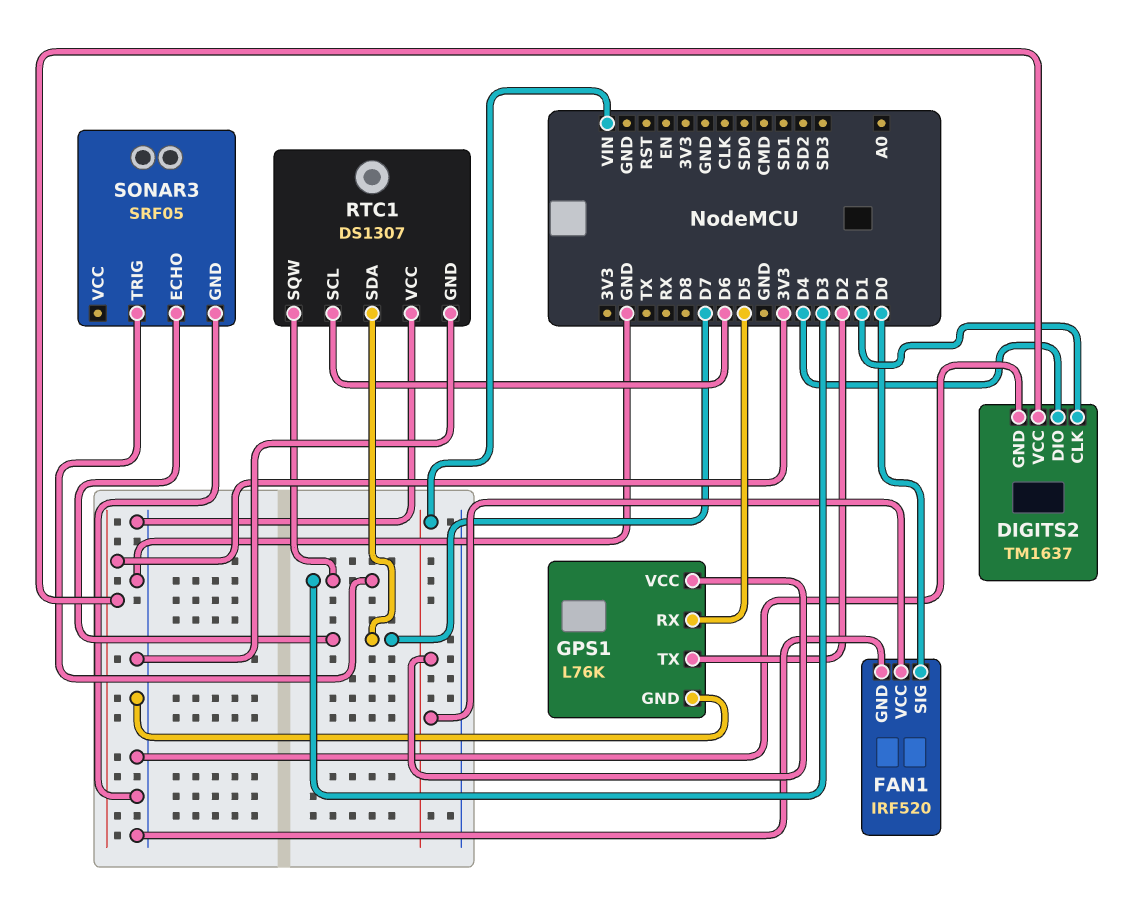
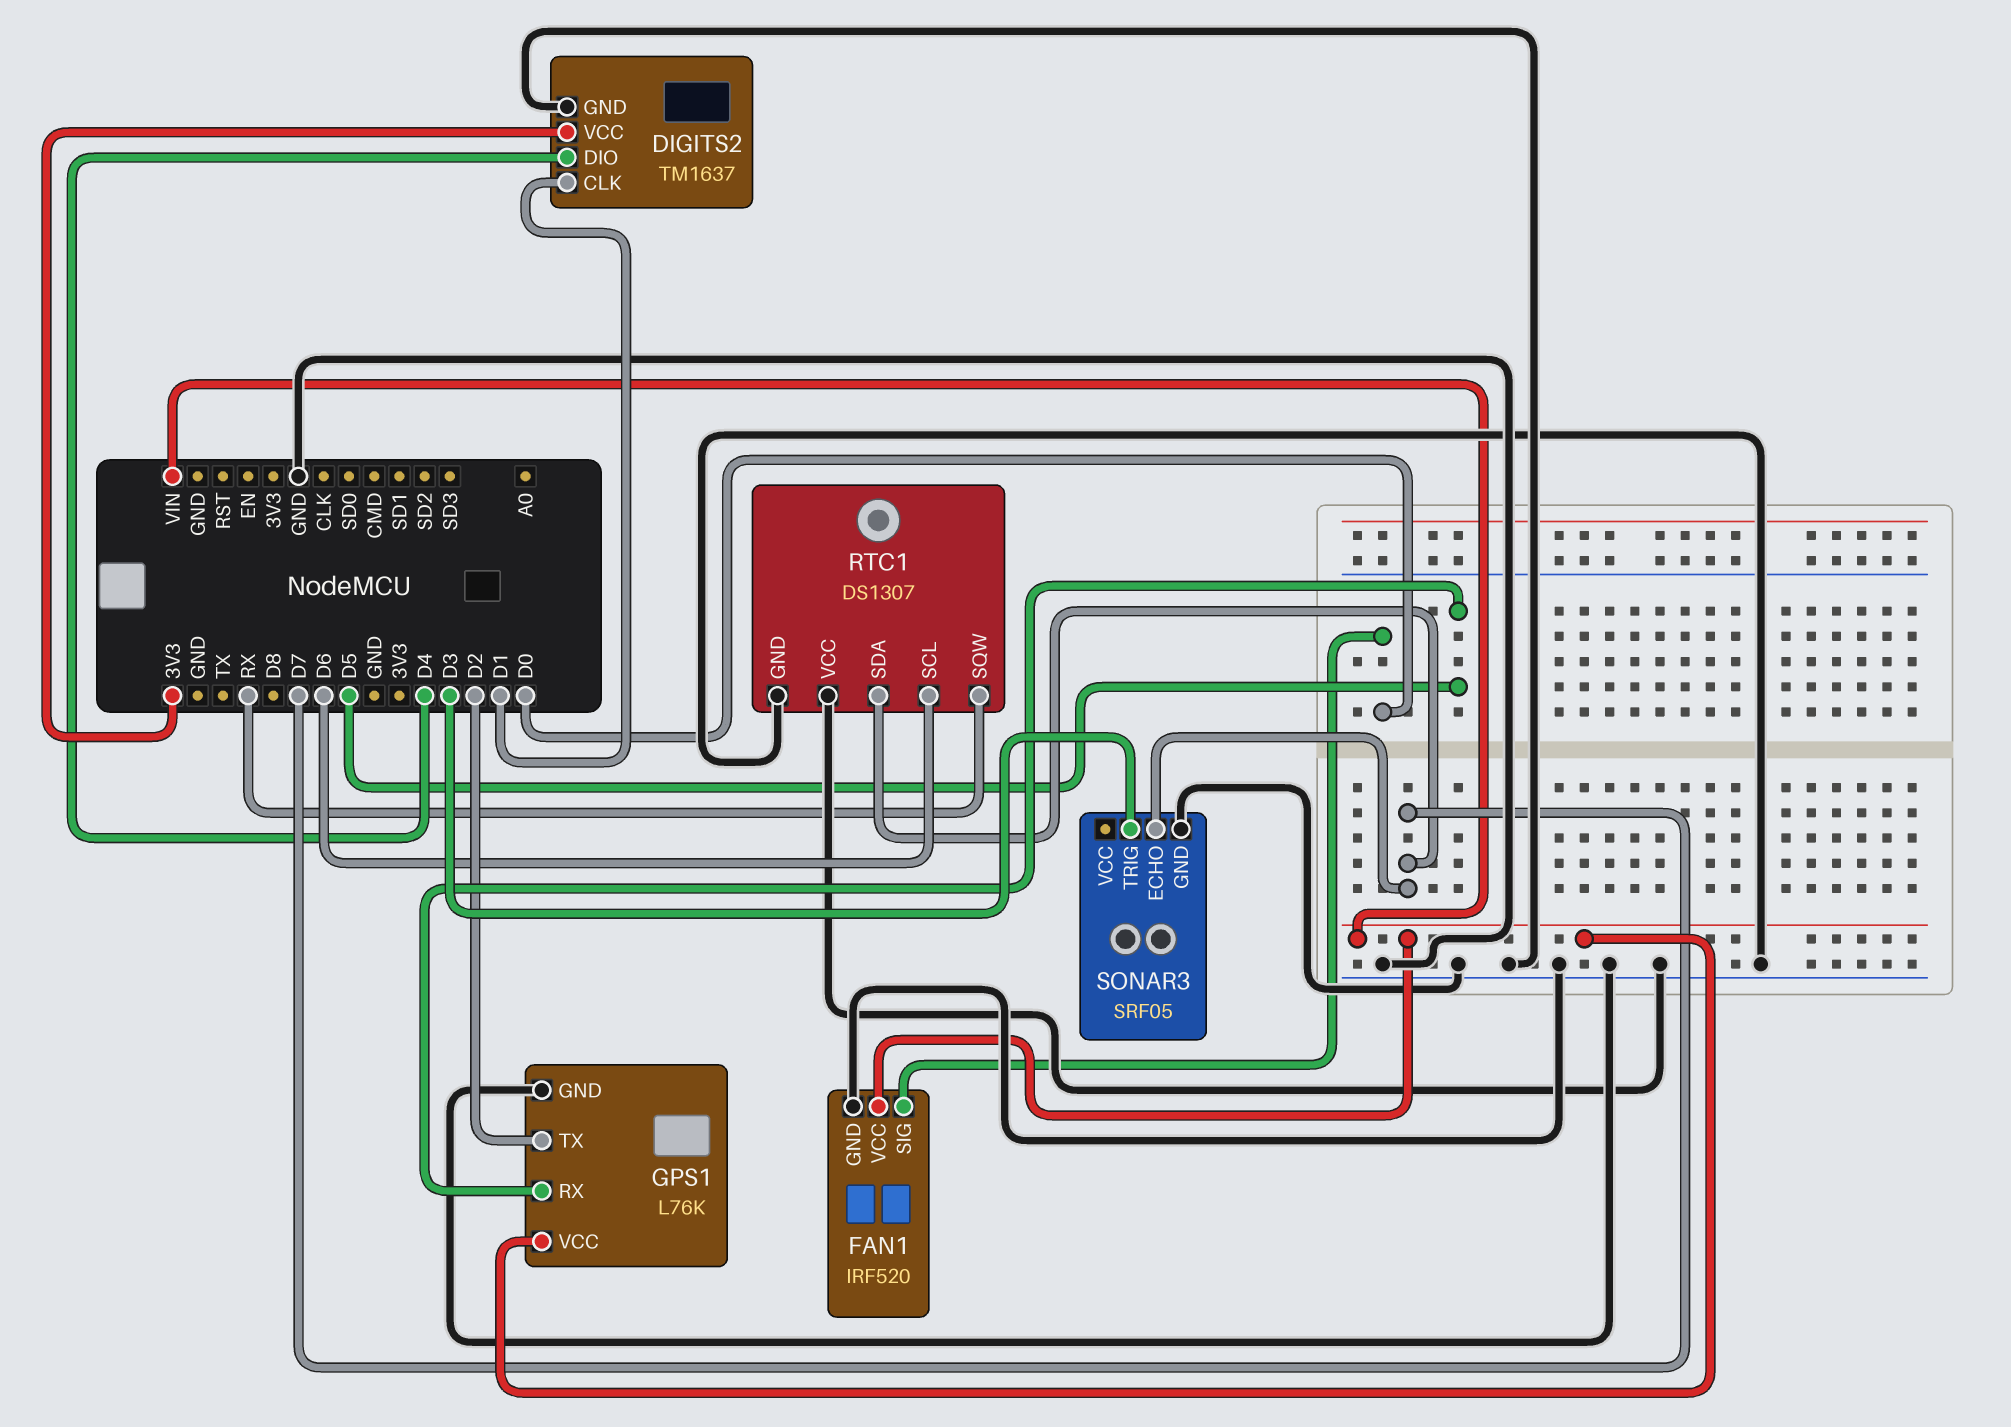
RTC1 pin SQW: D3 -> RX

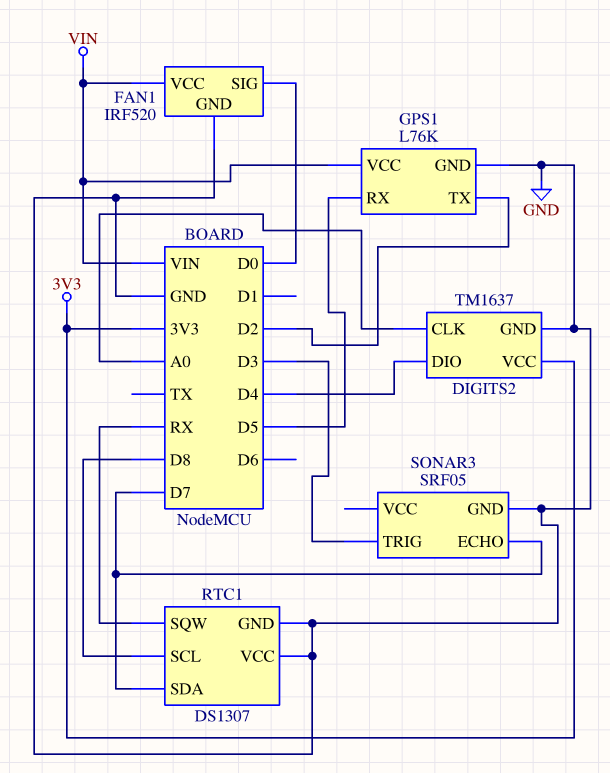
DIGITS2 pin CLK: D1 -> A0
RTC1 pin SCL: D6 -> D8

